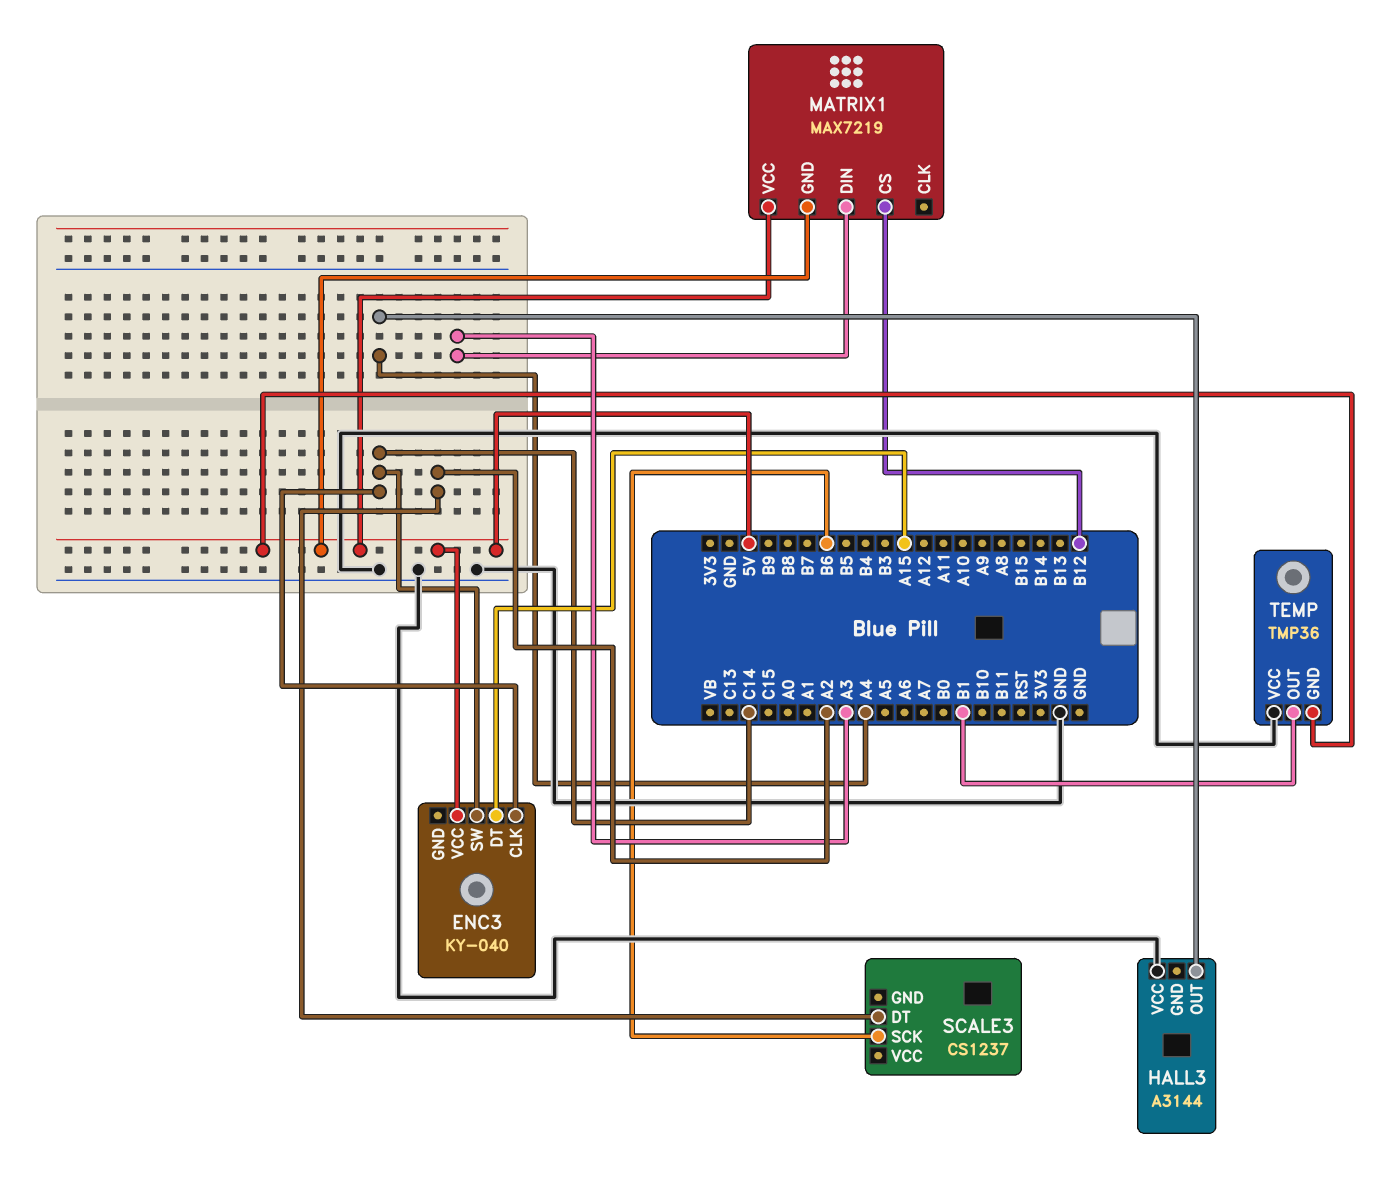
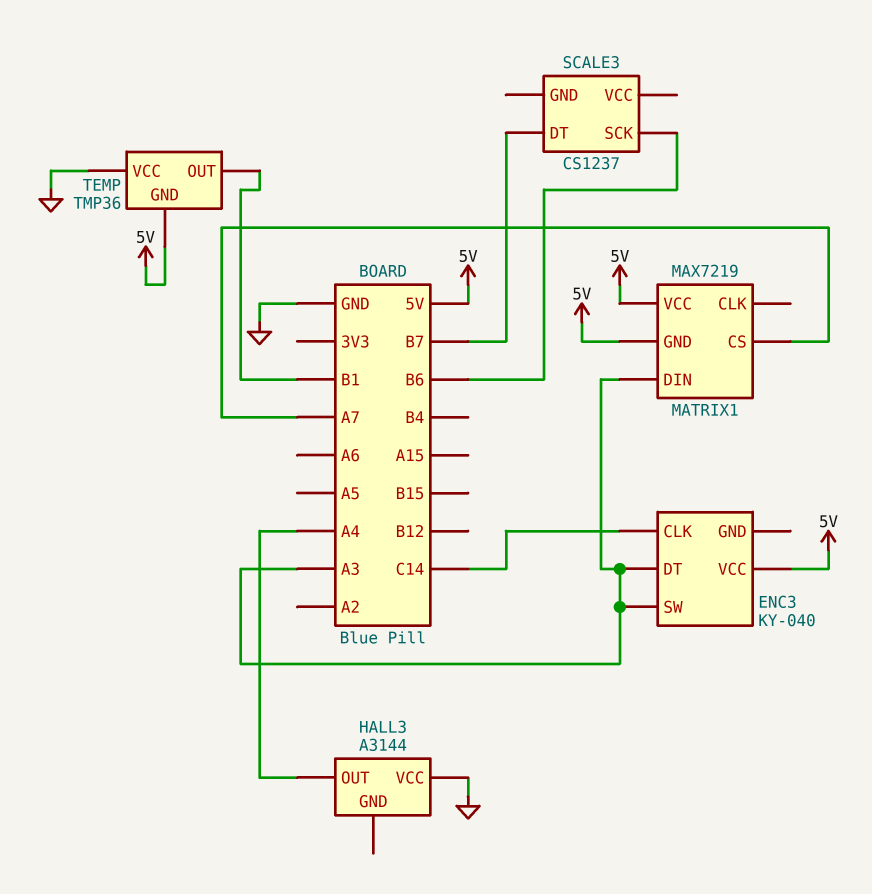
ENC3 pin DT: A15 -> A3
ENC3 pin SW: C14 -> A3
MATRIX1 pin CS: B12 -> A7
SCALE3 pin DT: A2 -> B7

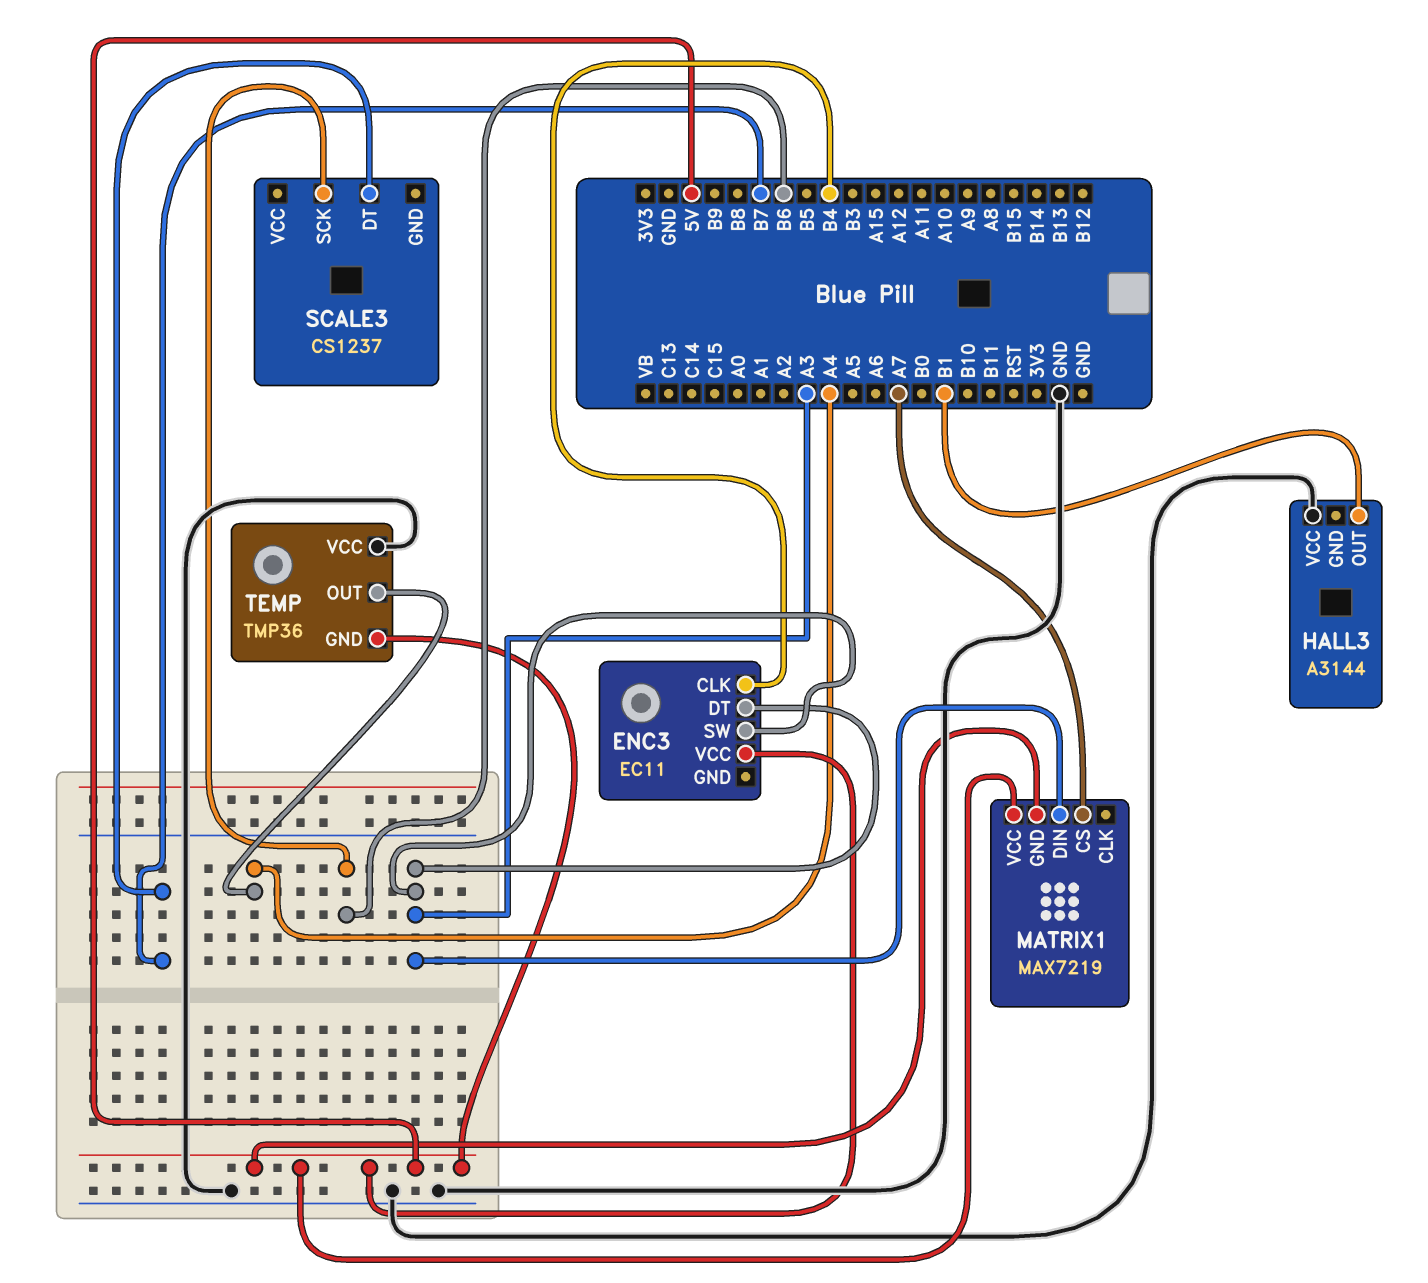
ENC3: KY-040 -> EC11
ENC3 pin CLK: C14 -> B4
HALL3 pin OUT: A4 -> B1
TEMP pin OUT: B1 -> A4

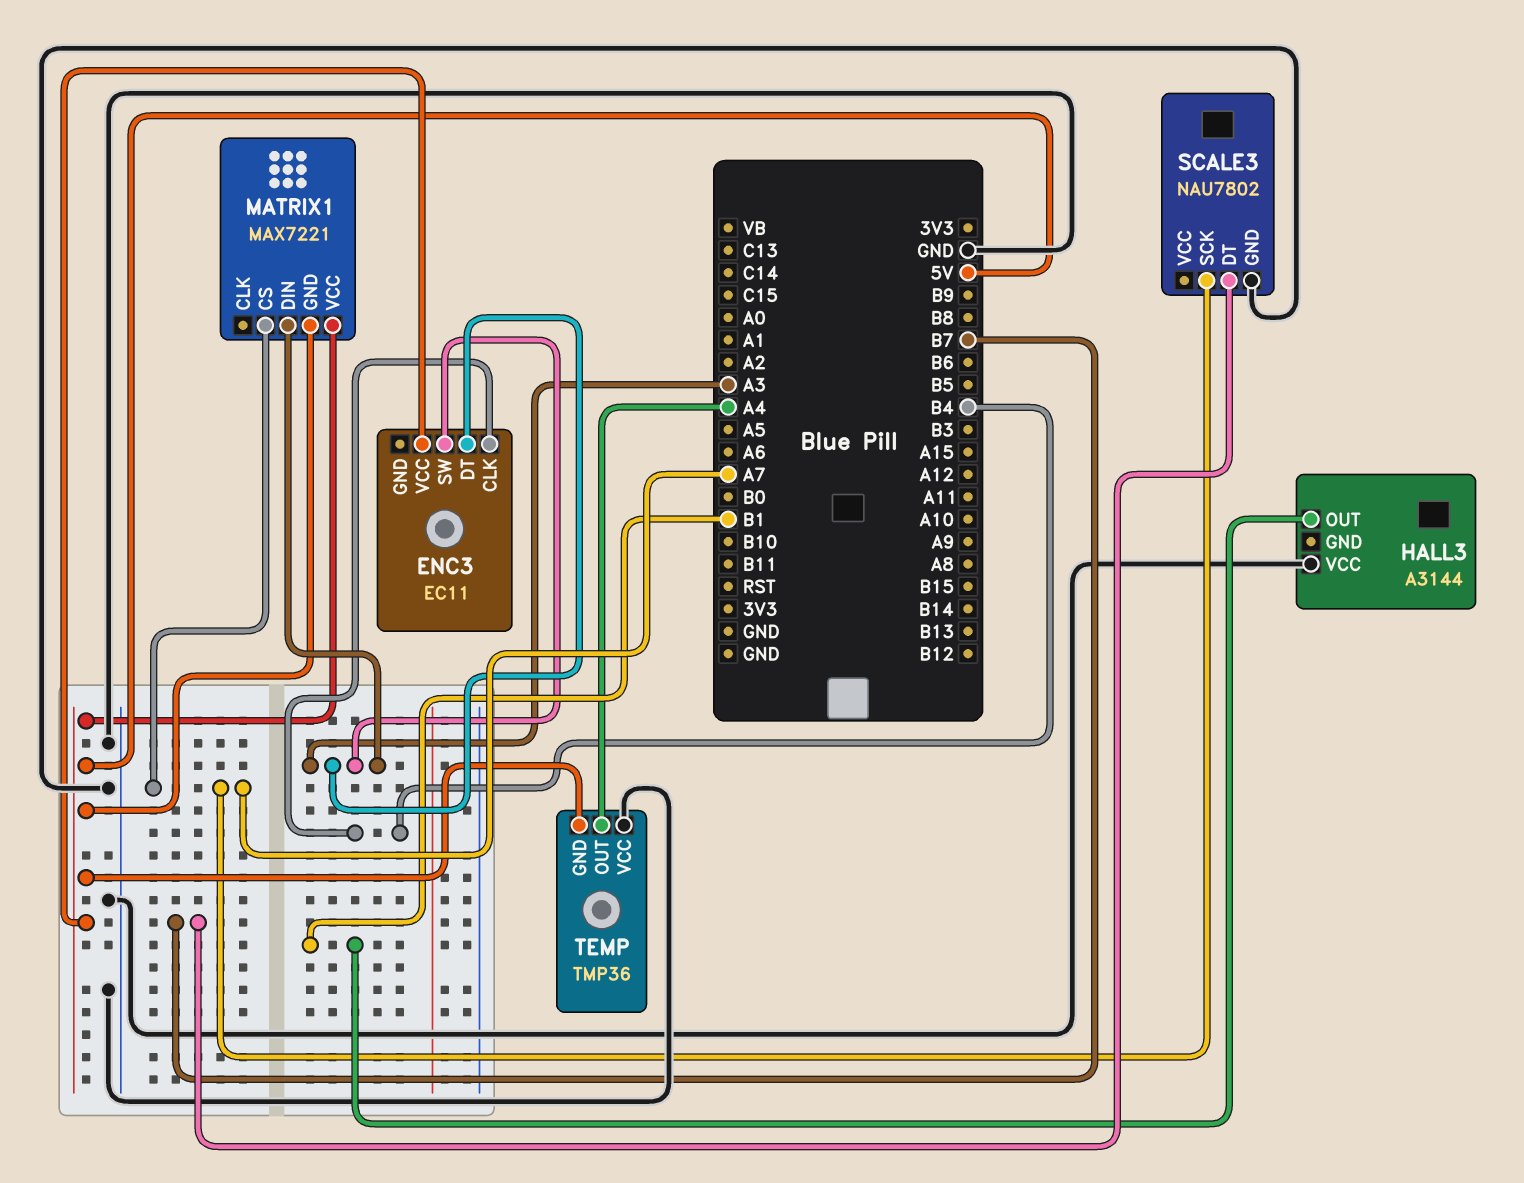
MATRIX1: MAX7219 -> MAX7221
SCALE3: CS1237 -> NAU7802
SCALE3 pin GND: none -> GND
SCALE3 pin SCK: B6 -> A7

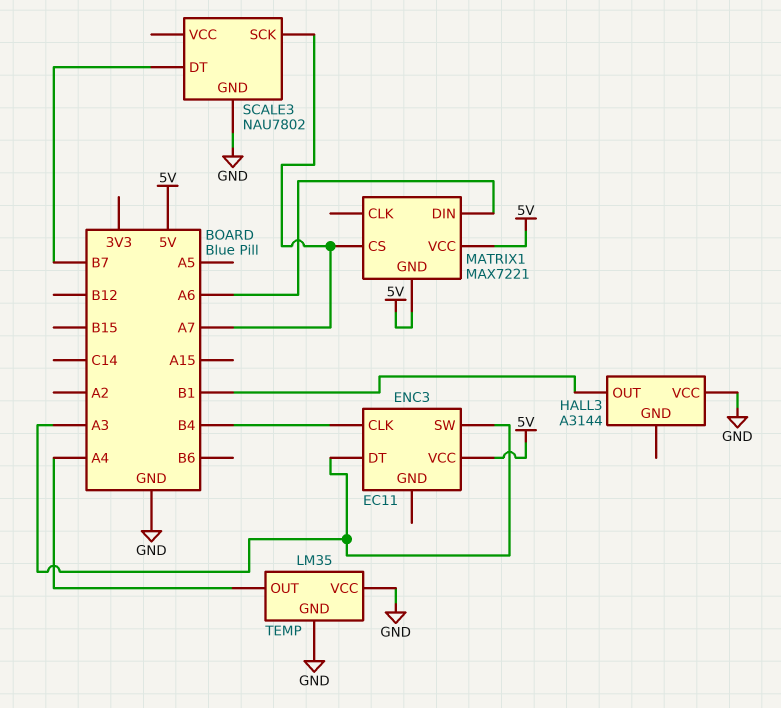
MATRIX1 pin DIN: A3 -> A6
TEMP: TMP36 -> LM35
TEMP pin GND: 5V -> GND

